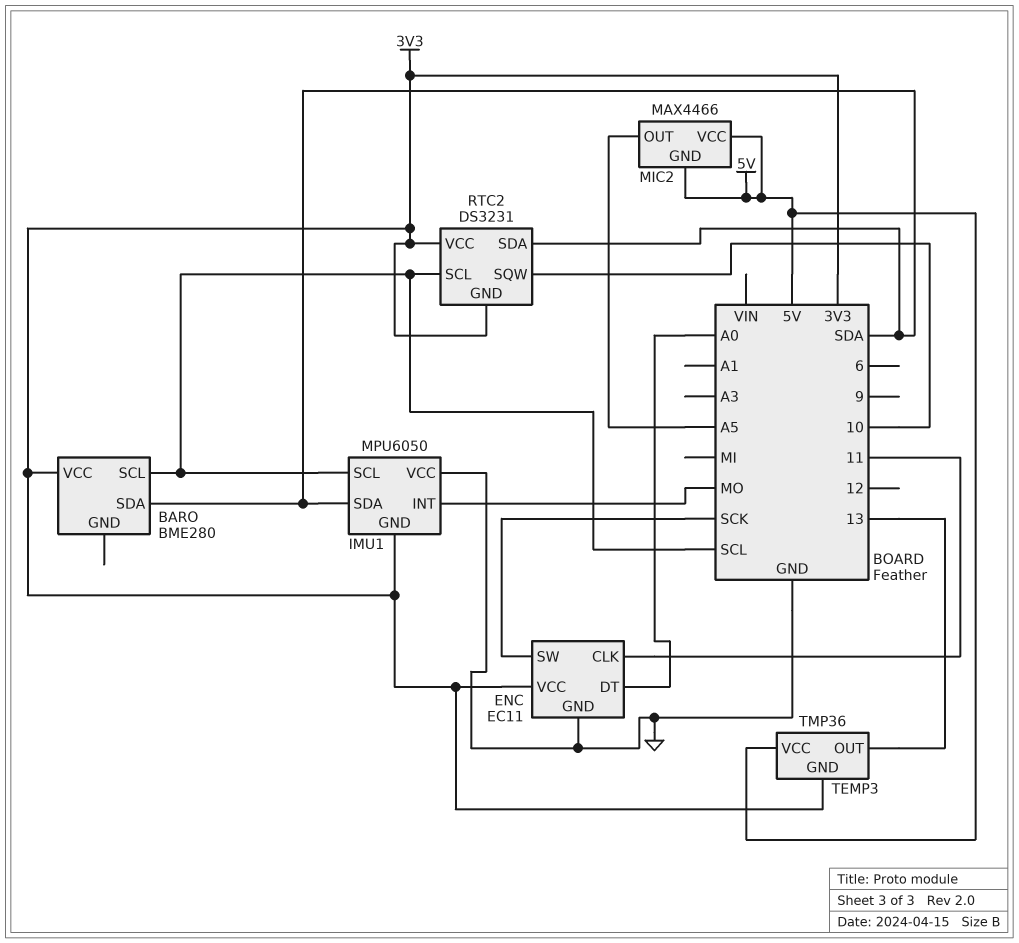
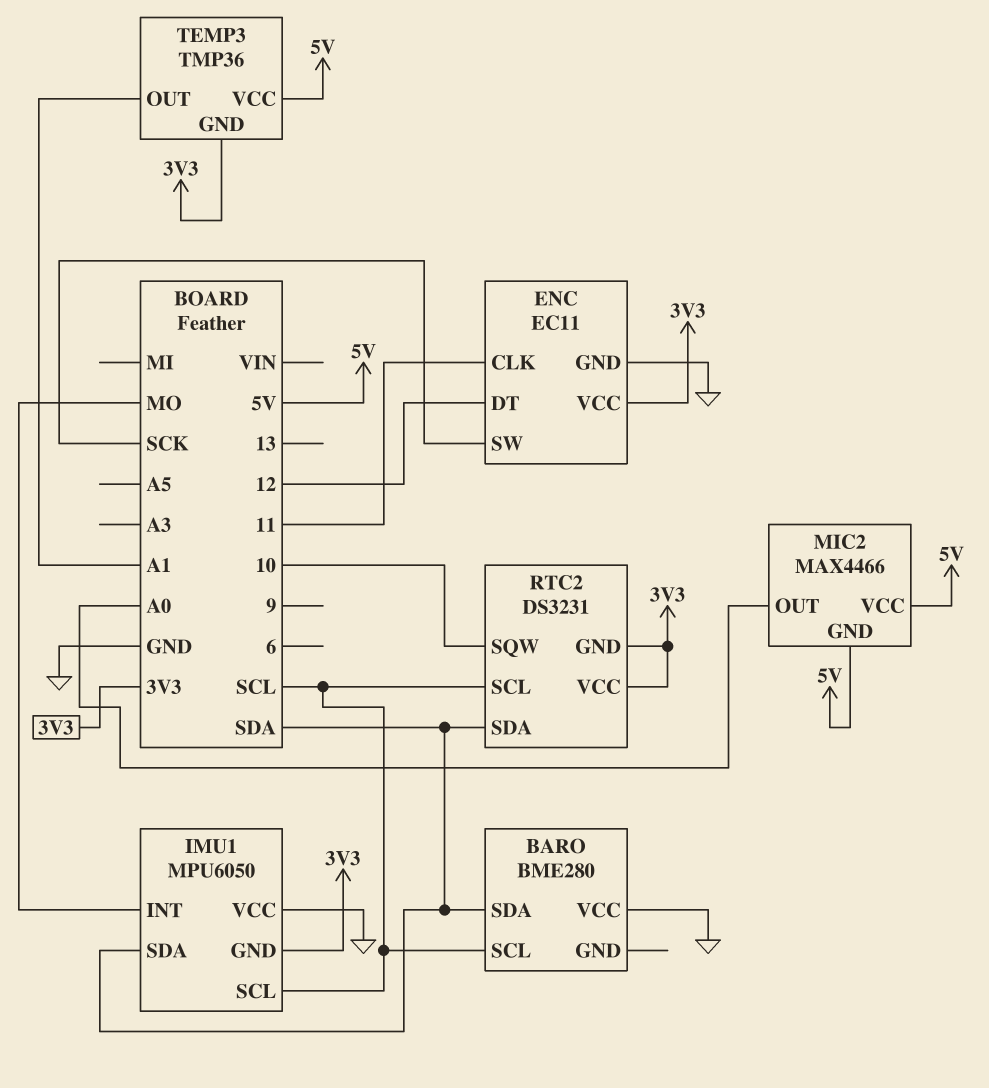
BARO pin VCC: 3V3 -> GND
ENC pin DT: A0 -> 12
MIC2 pin OUT: A5 -> A0
TEMP3 pin OUT: 13 -> A1

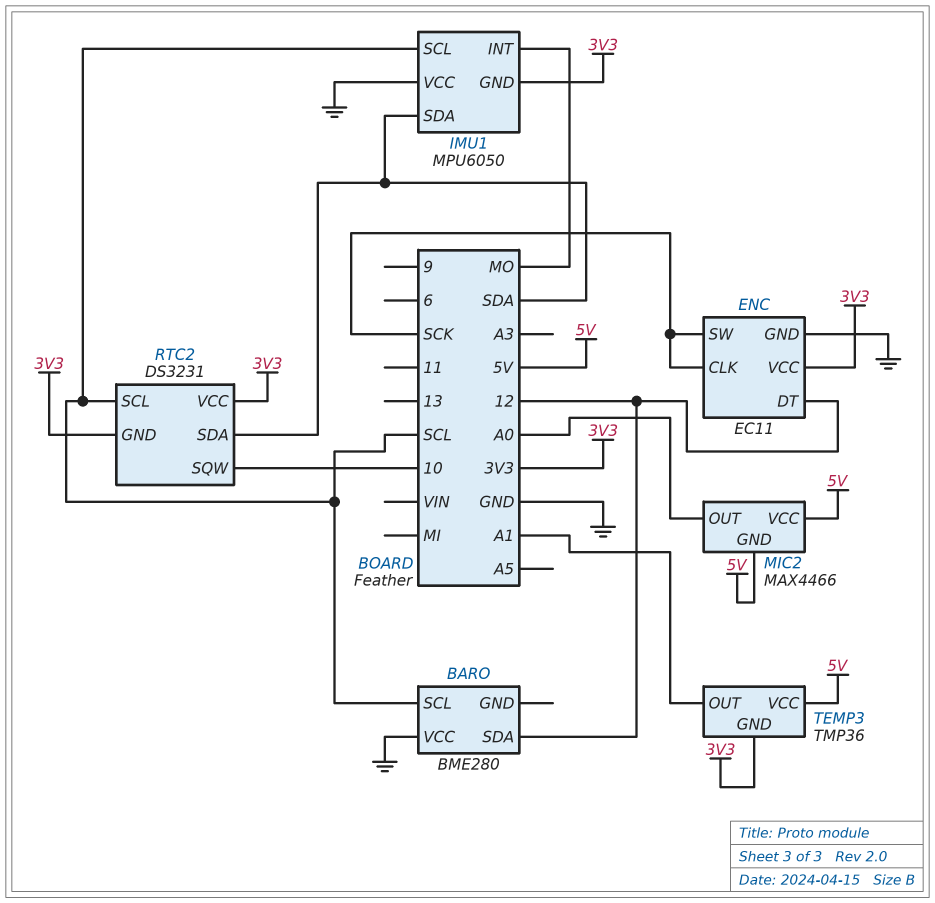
BARO pin SDA: SDA -> 12
ENC pin CLK: 11 -> SCK

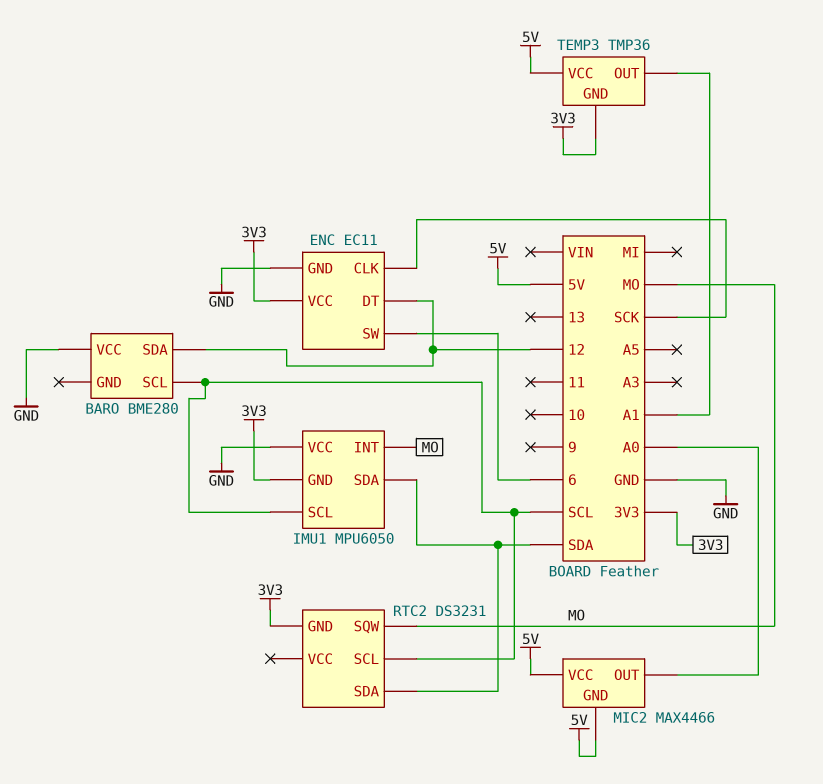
ENC pin SW: SCK -> 6
RTC2 pin SQW: 10 -> MO
RTC2 pin VCC: 3V3 -> none

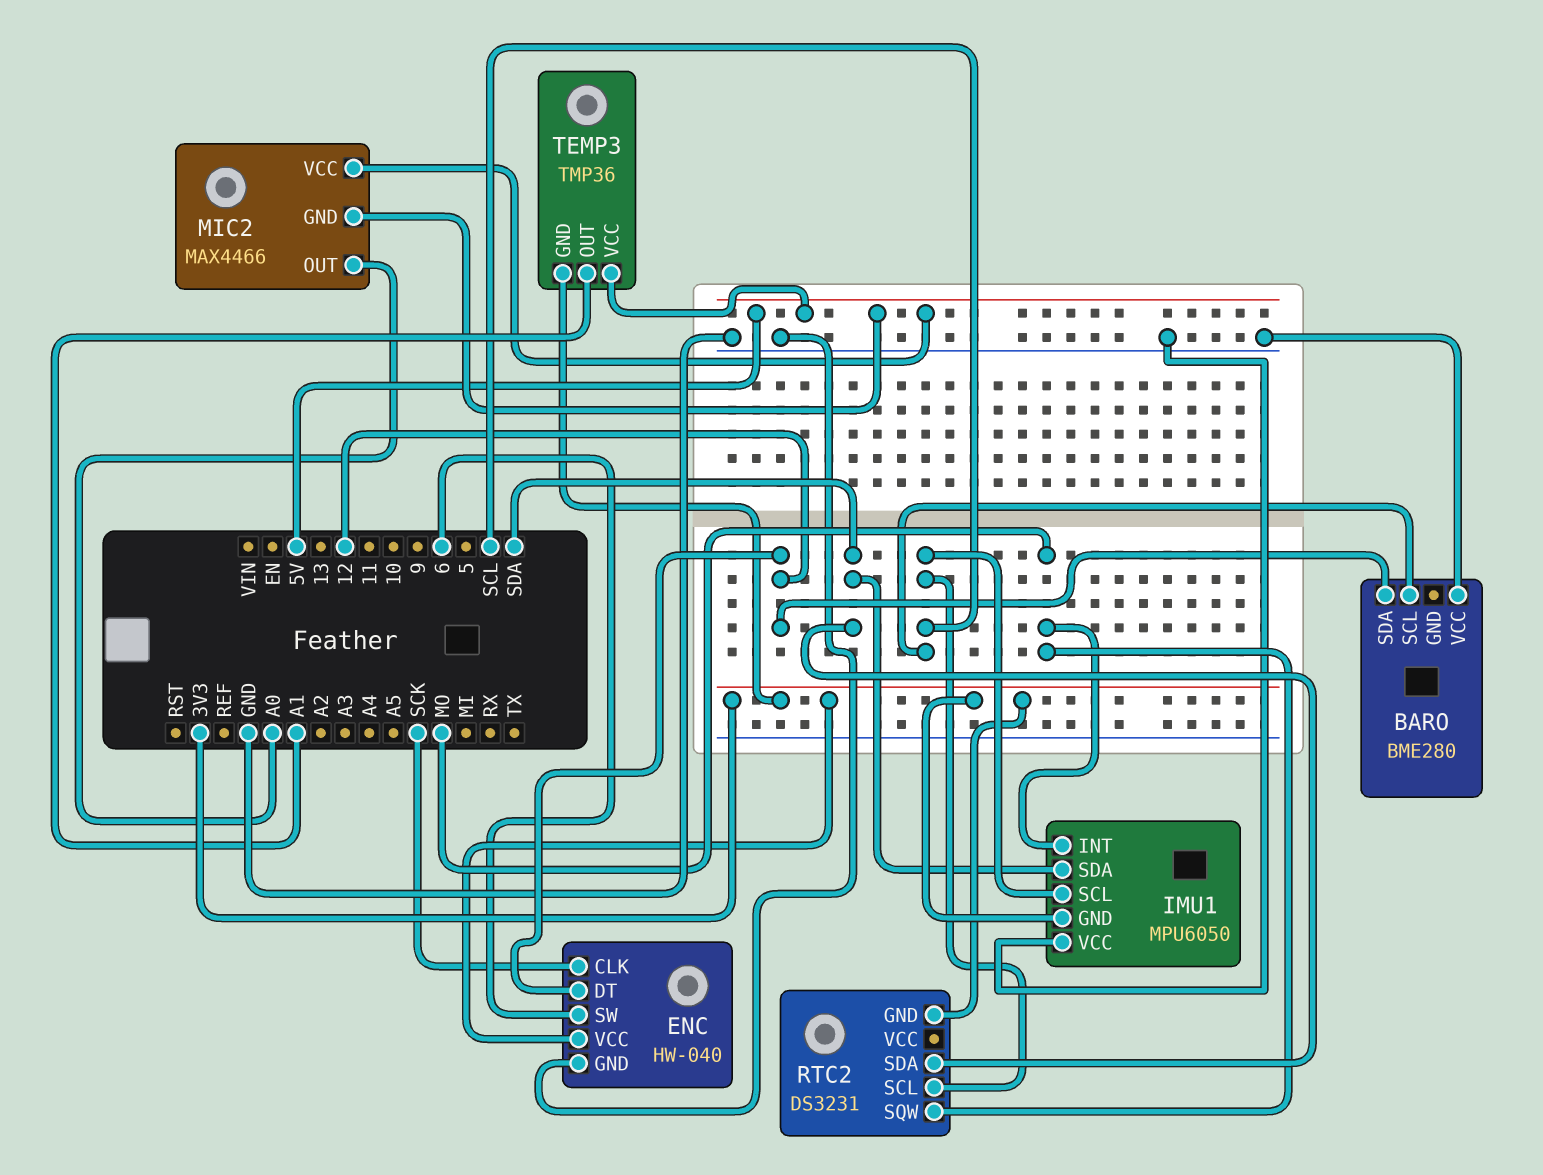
ENC: EC11 -> HW-040

